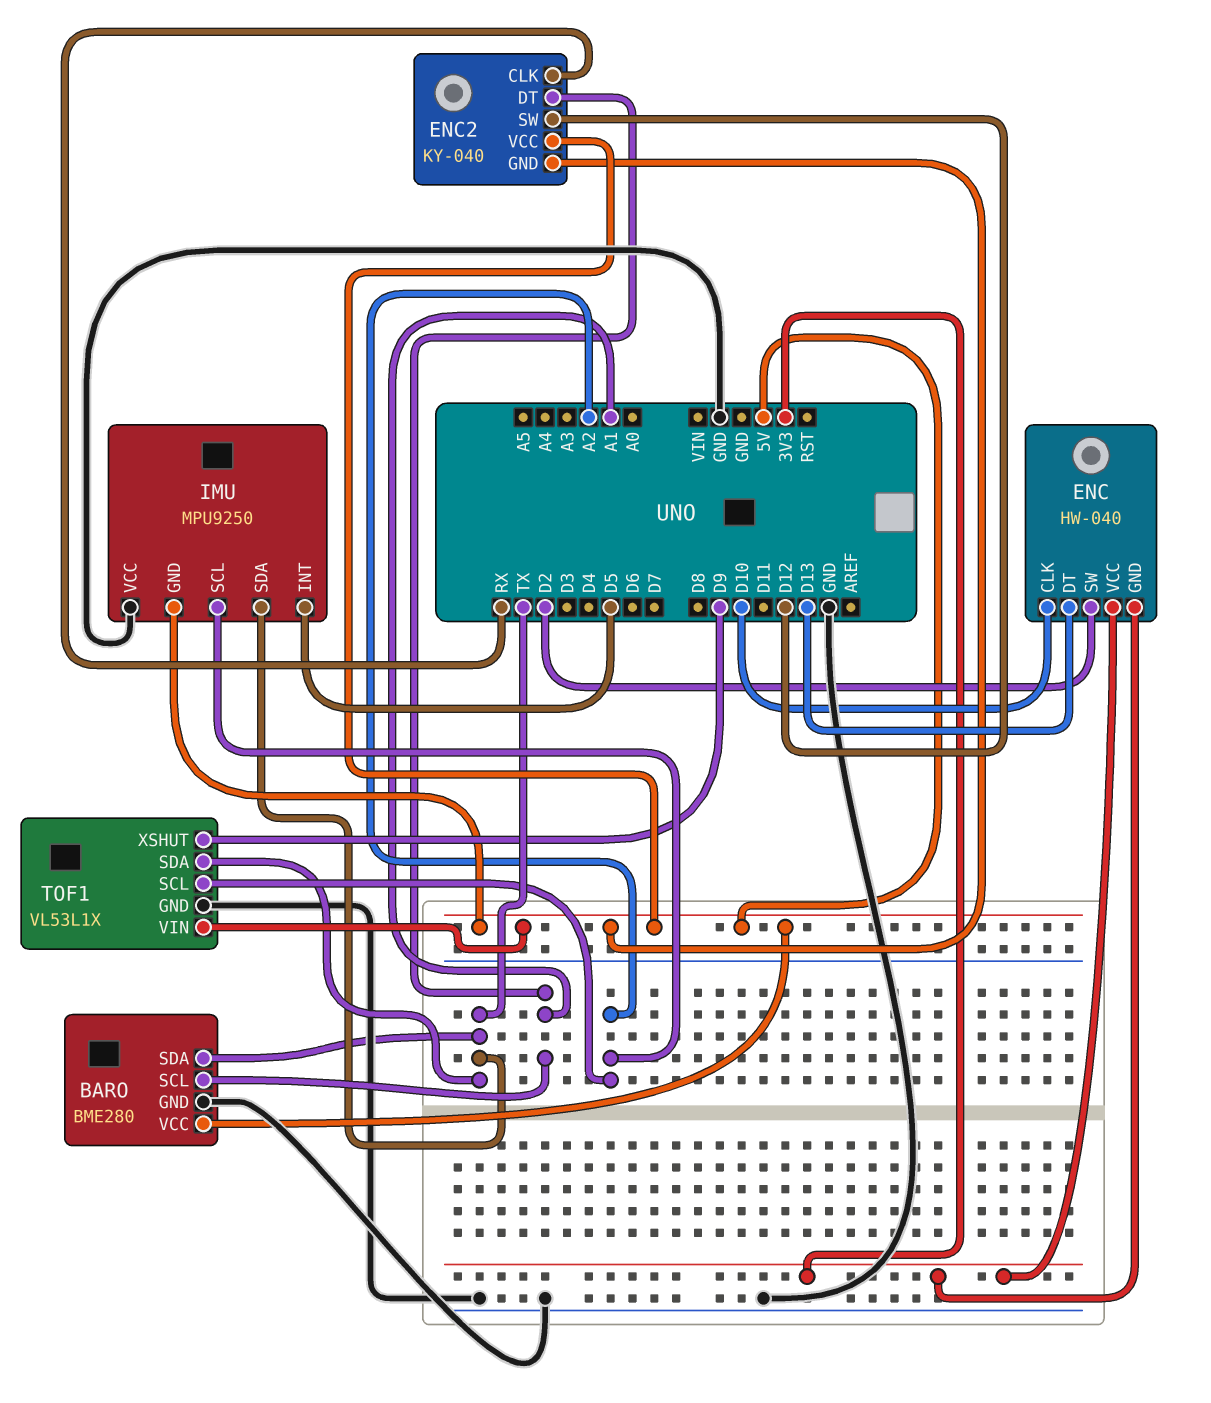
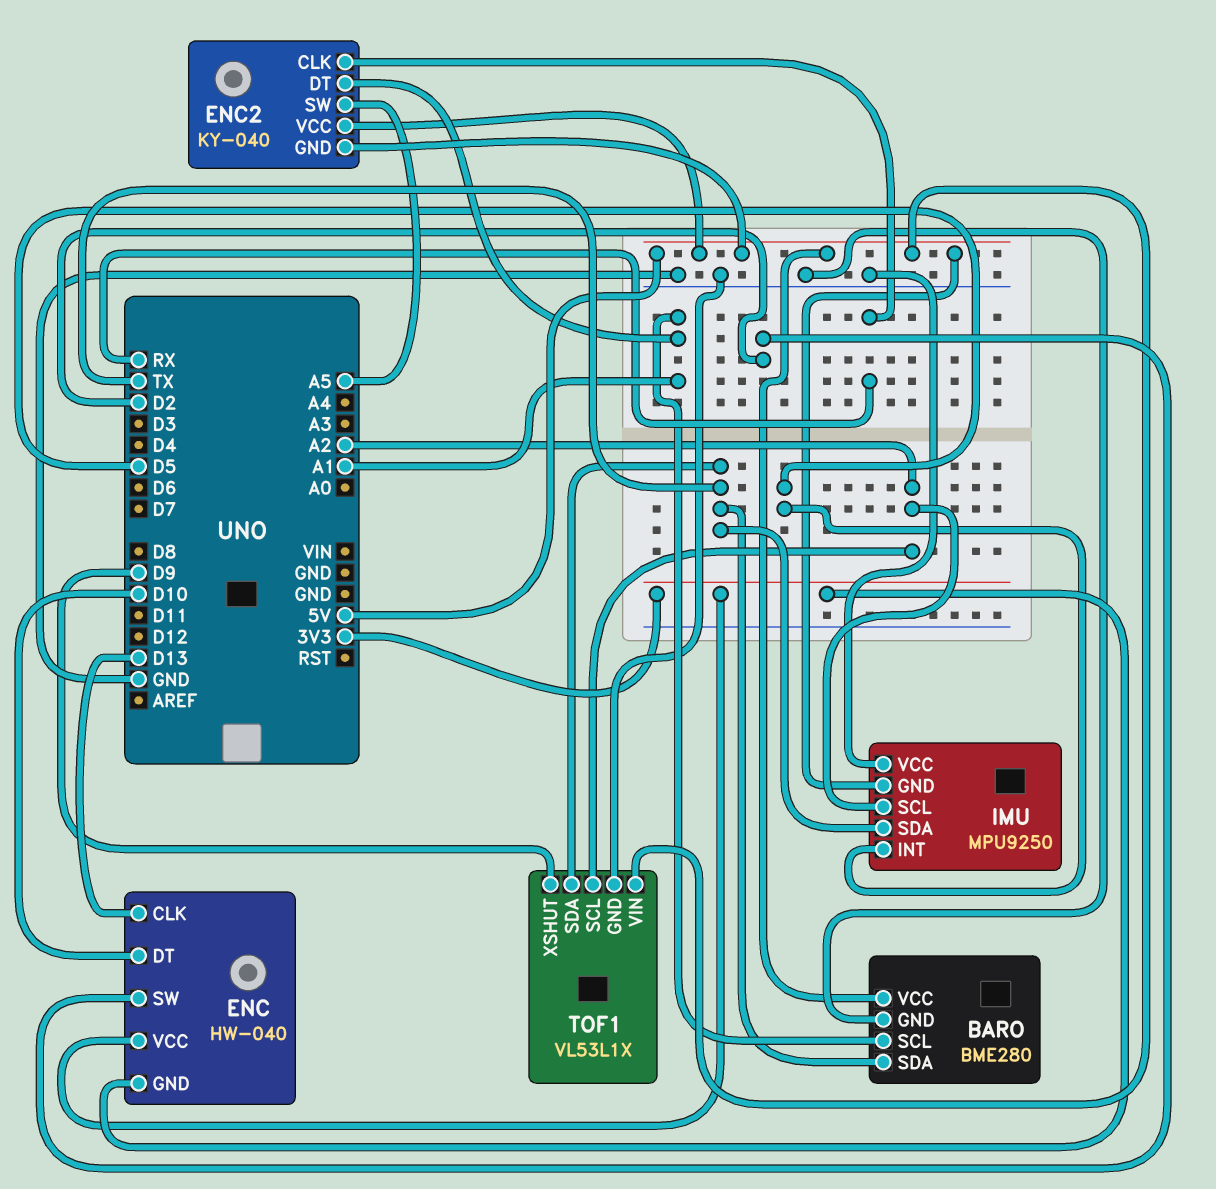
ENC pin CLK: D10 -> D13
ENC pin DT: D13 -> D10
ENC2 pin SW: D12 -> A5

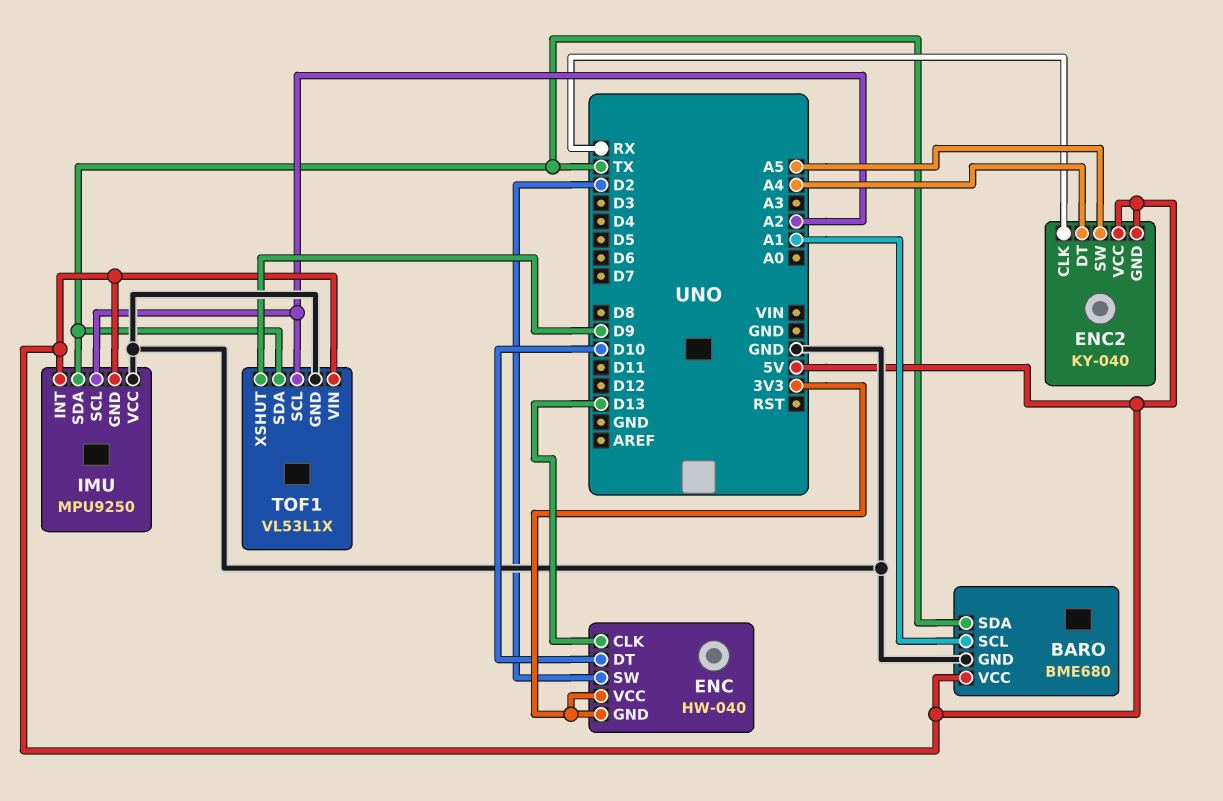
BARO: BME280 -> BME680
ENC2 pin DT: A1 -> A4
IMU pin INT: D5 -> 5V

